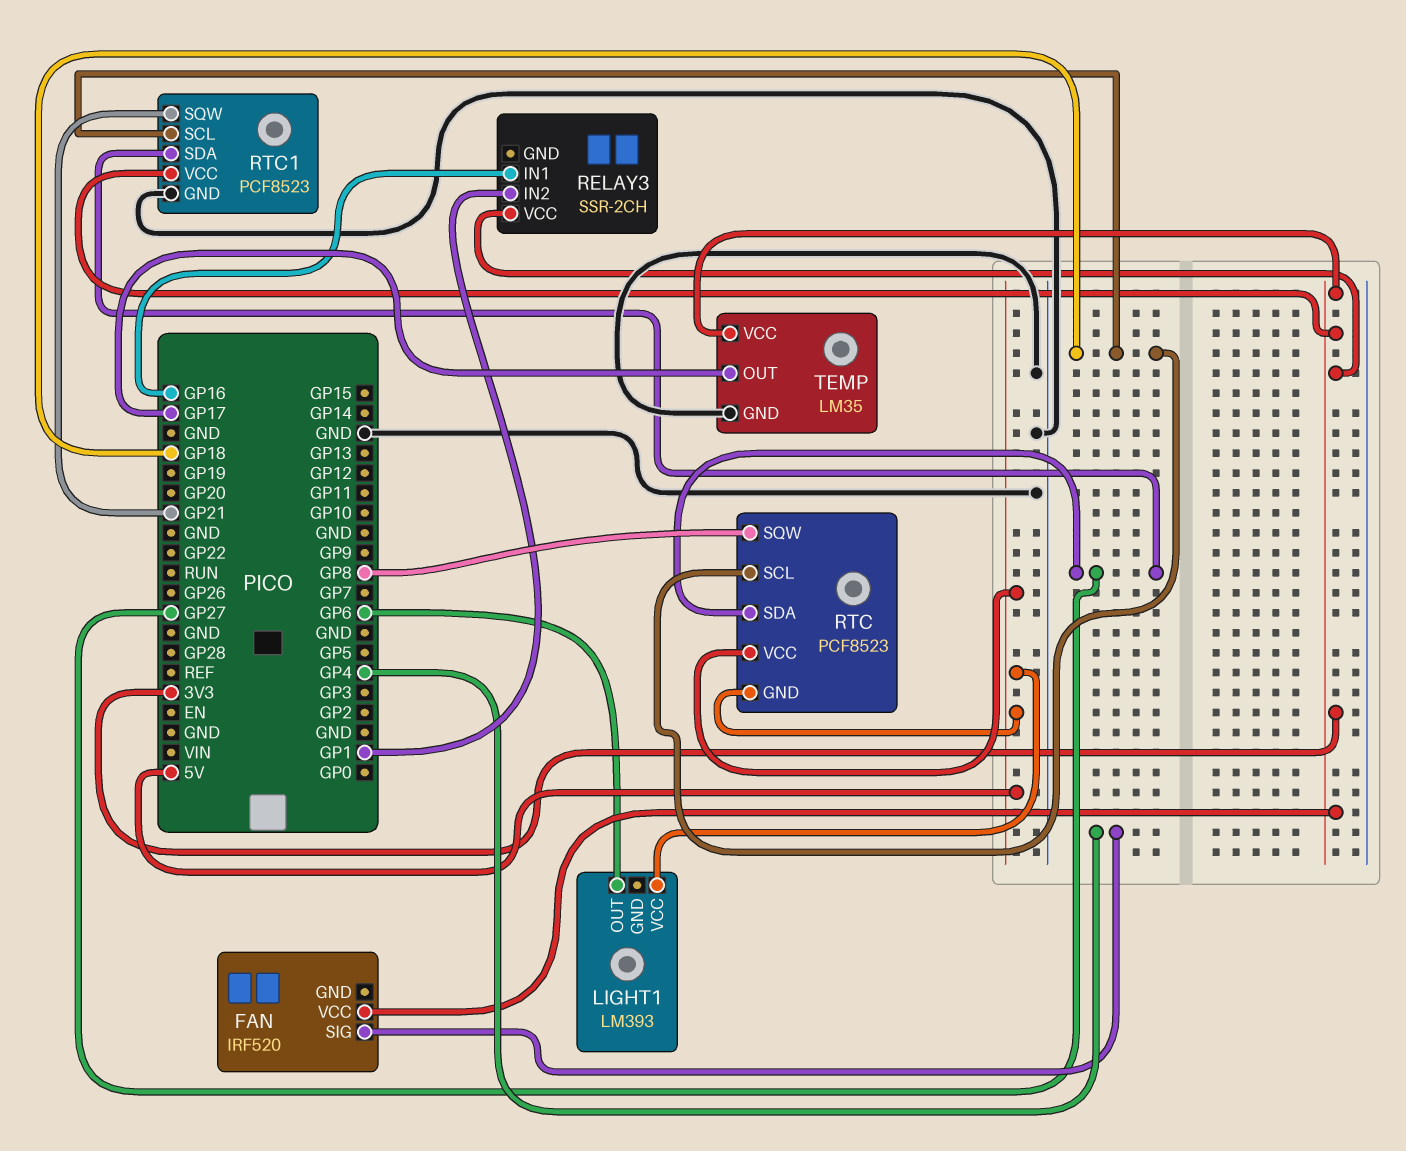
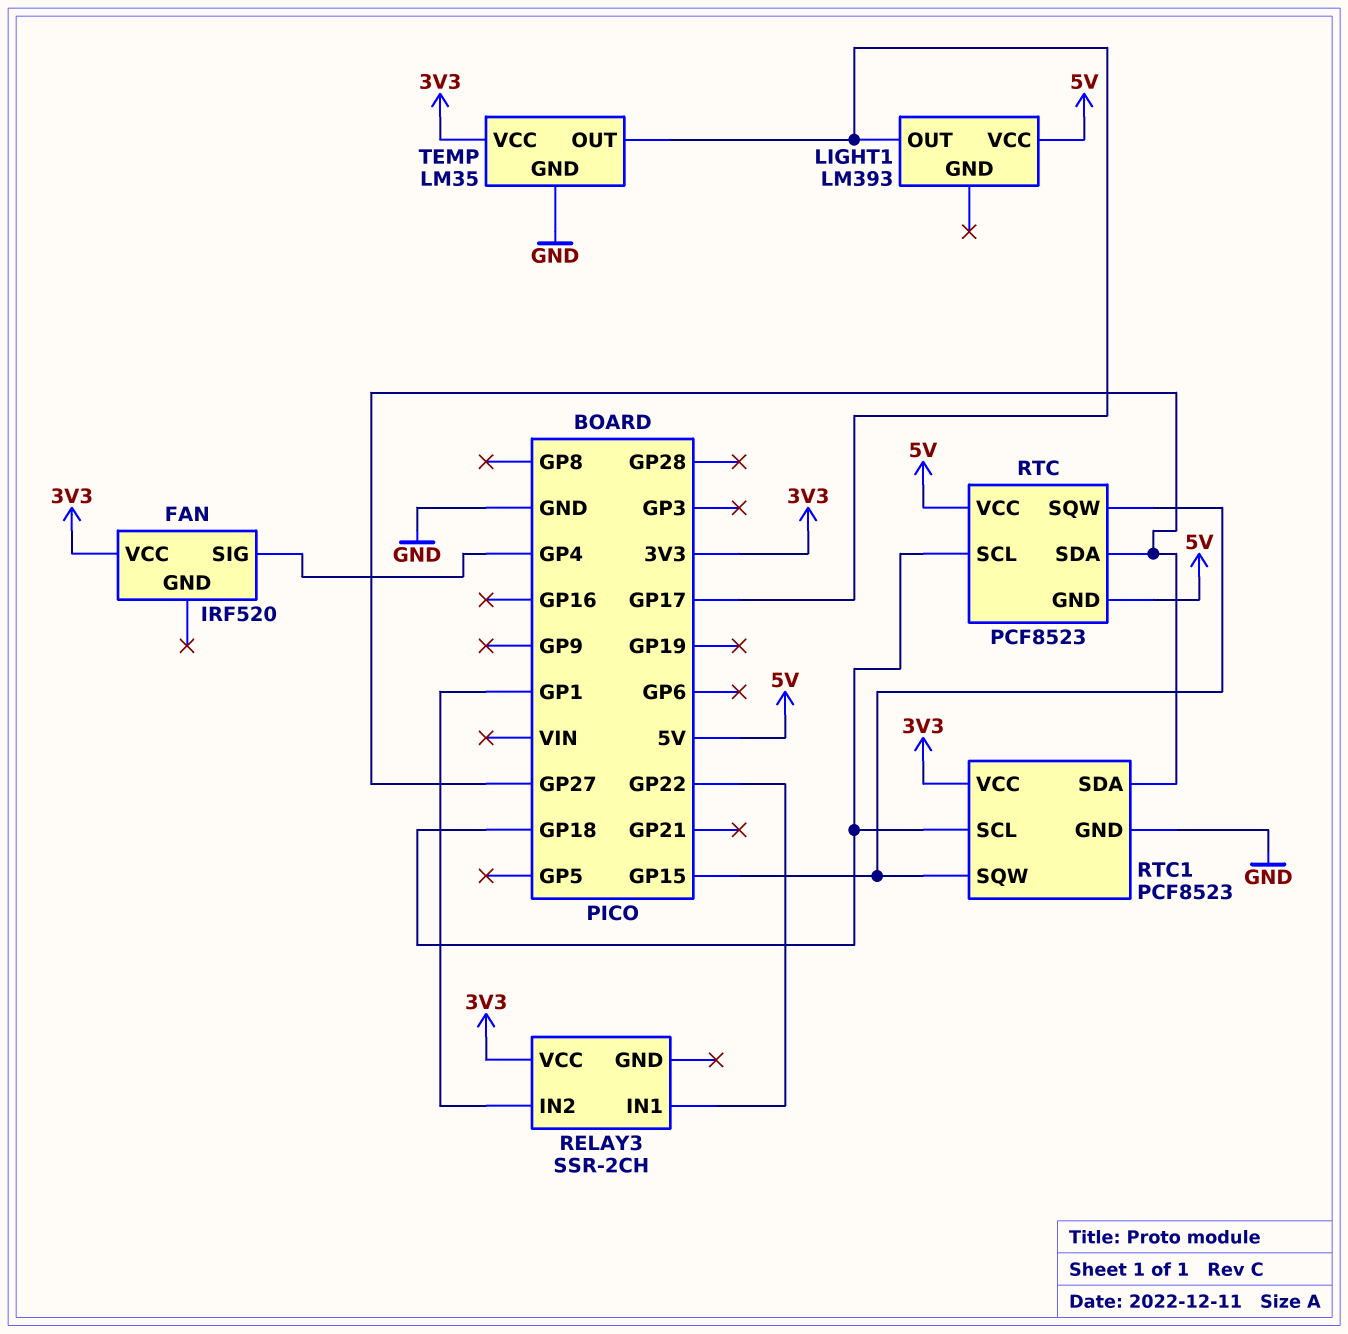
LIGHT1 pin OUT: GP6 -> GP17
RELAY3 pin IN1: GP16 -> GP22
RTC pin SQW: GP8 -> GP15
RTC1 pin SQW: GP21 -> GP15

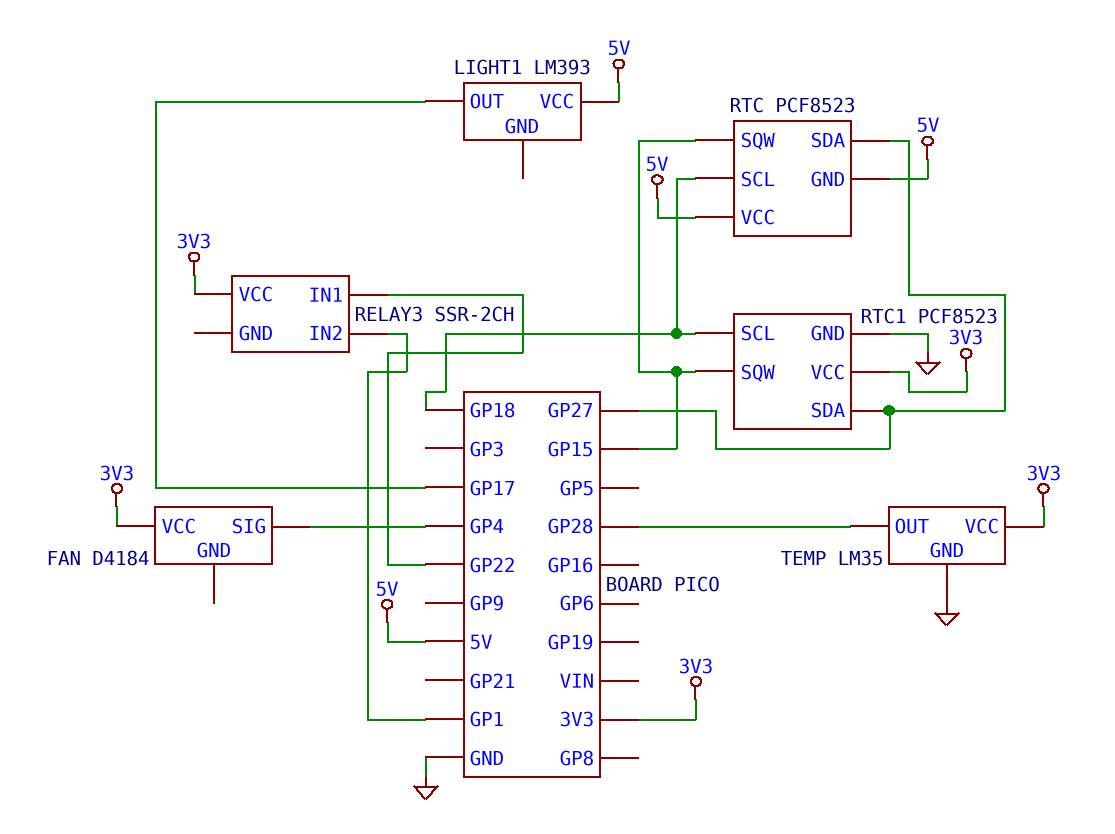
FAN: IRF520 -> D4184
TEMP pin OUT: GP17 -> GP28

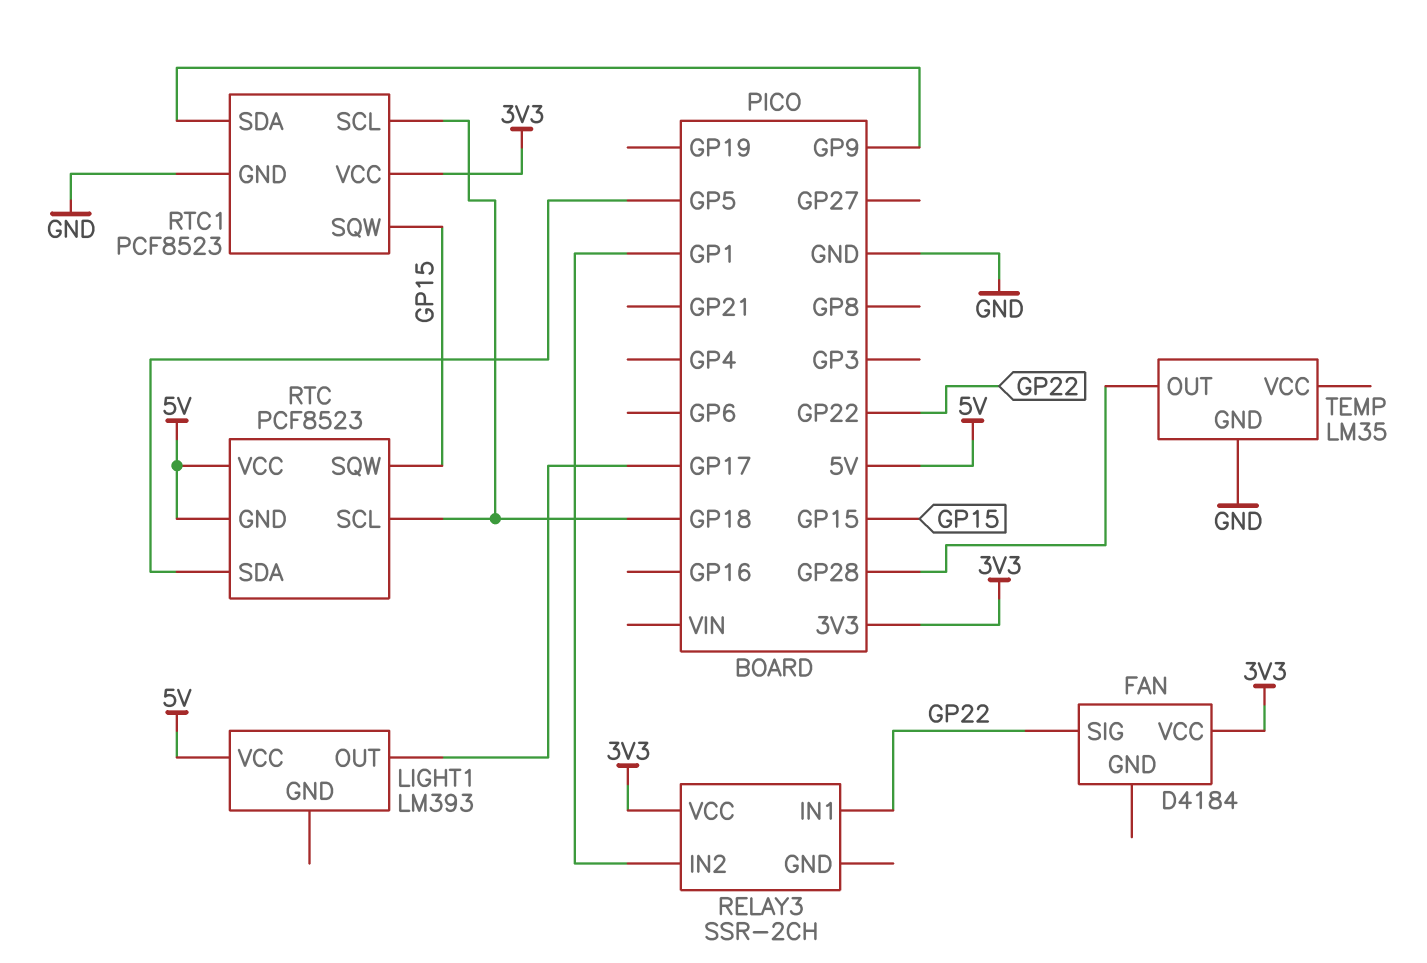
FAN pin SIG: GP4 -> GP22
RTC pin SDA: GP27 -> GP5
RTC1 pin SDA: GP27 -> GP9
TEMP pin VCC: 3V3 -> none

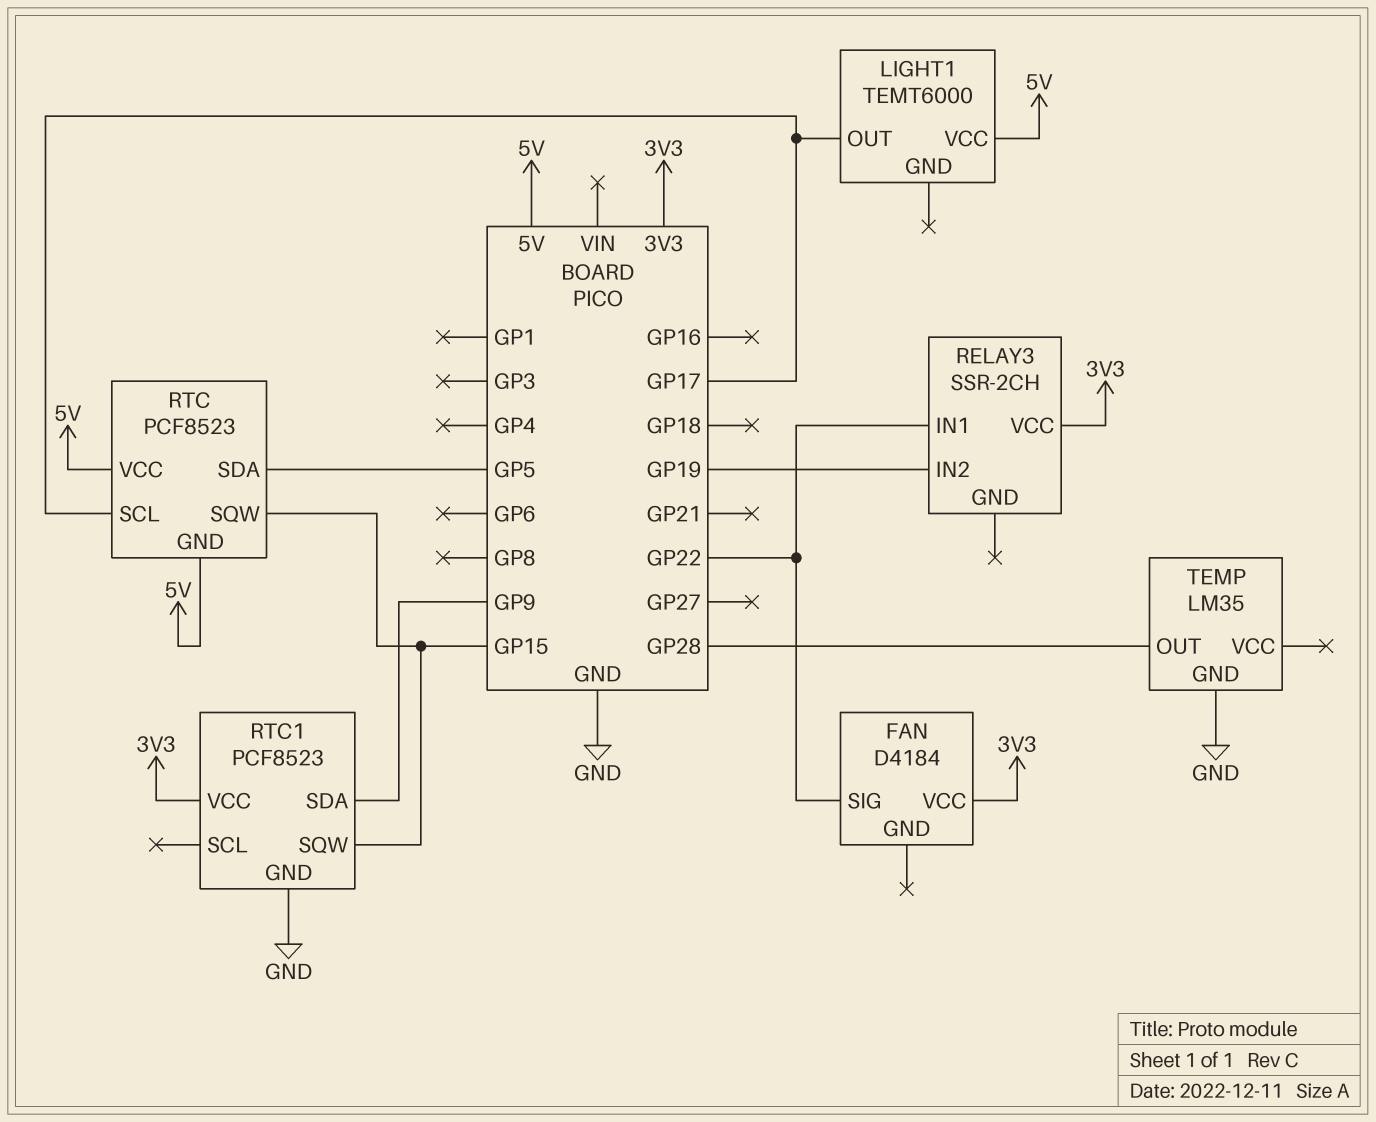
LIGHT1: LM393 -> TEMT6000
RELAY3 pin IN2: GP1 -> GP19
RTC pin SCL: GP18 -> GP17
RTC1 pin SCL: GP18 -> none

